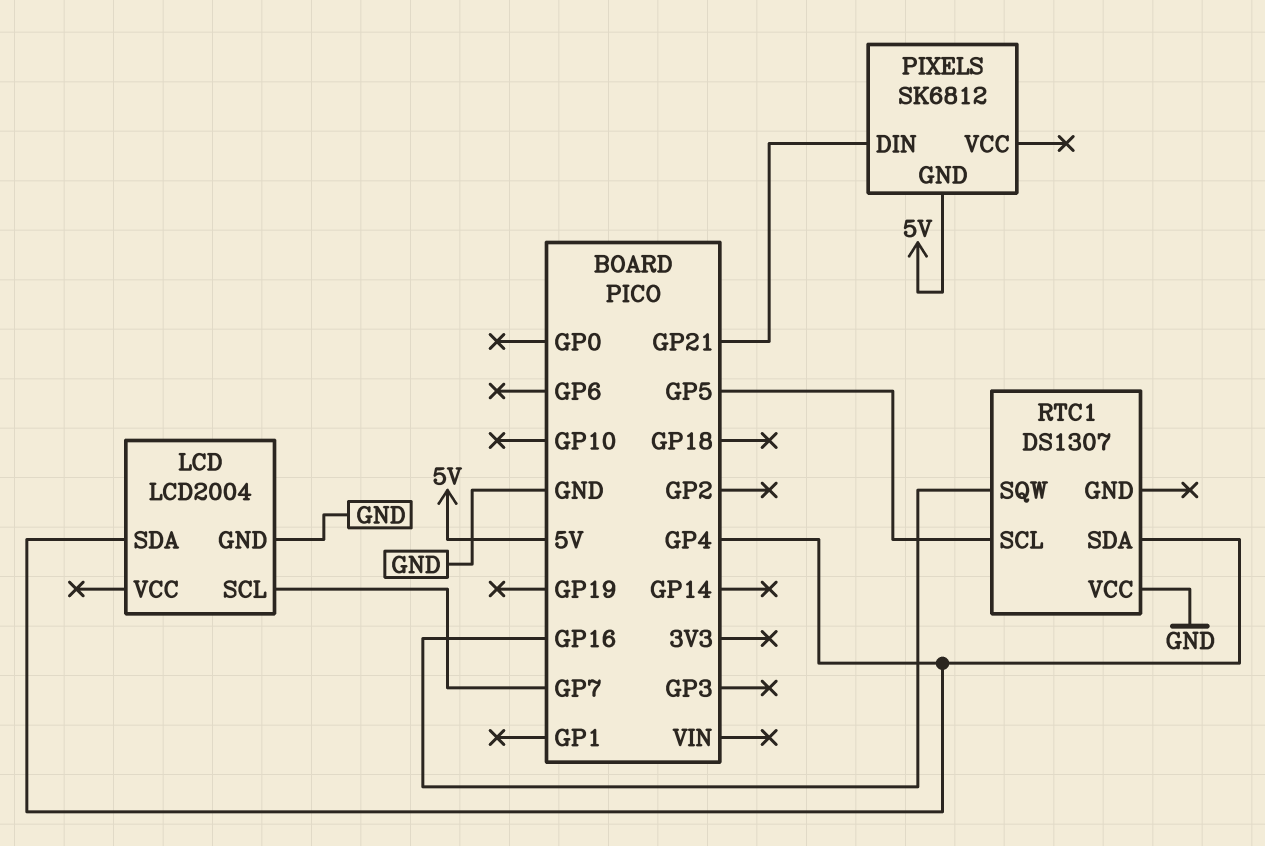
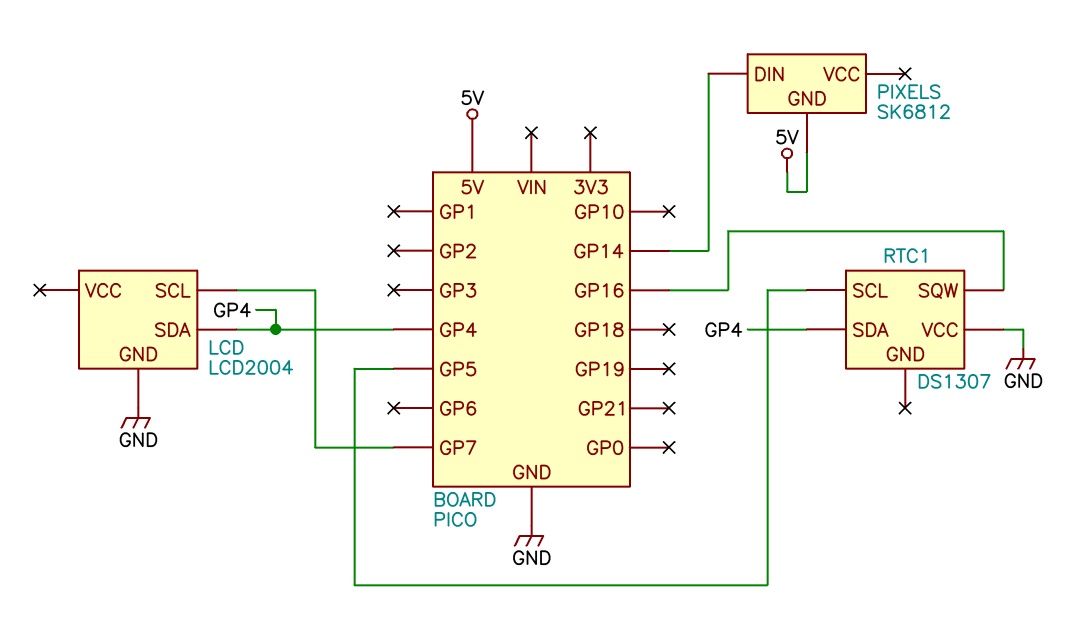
PIXELS pin DIN: GP21 -> GP14

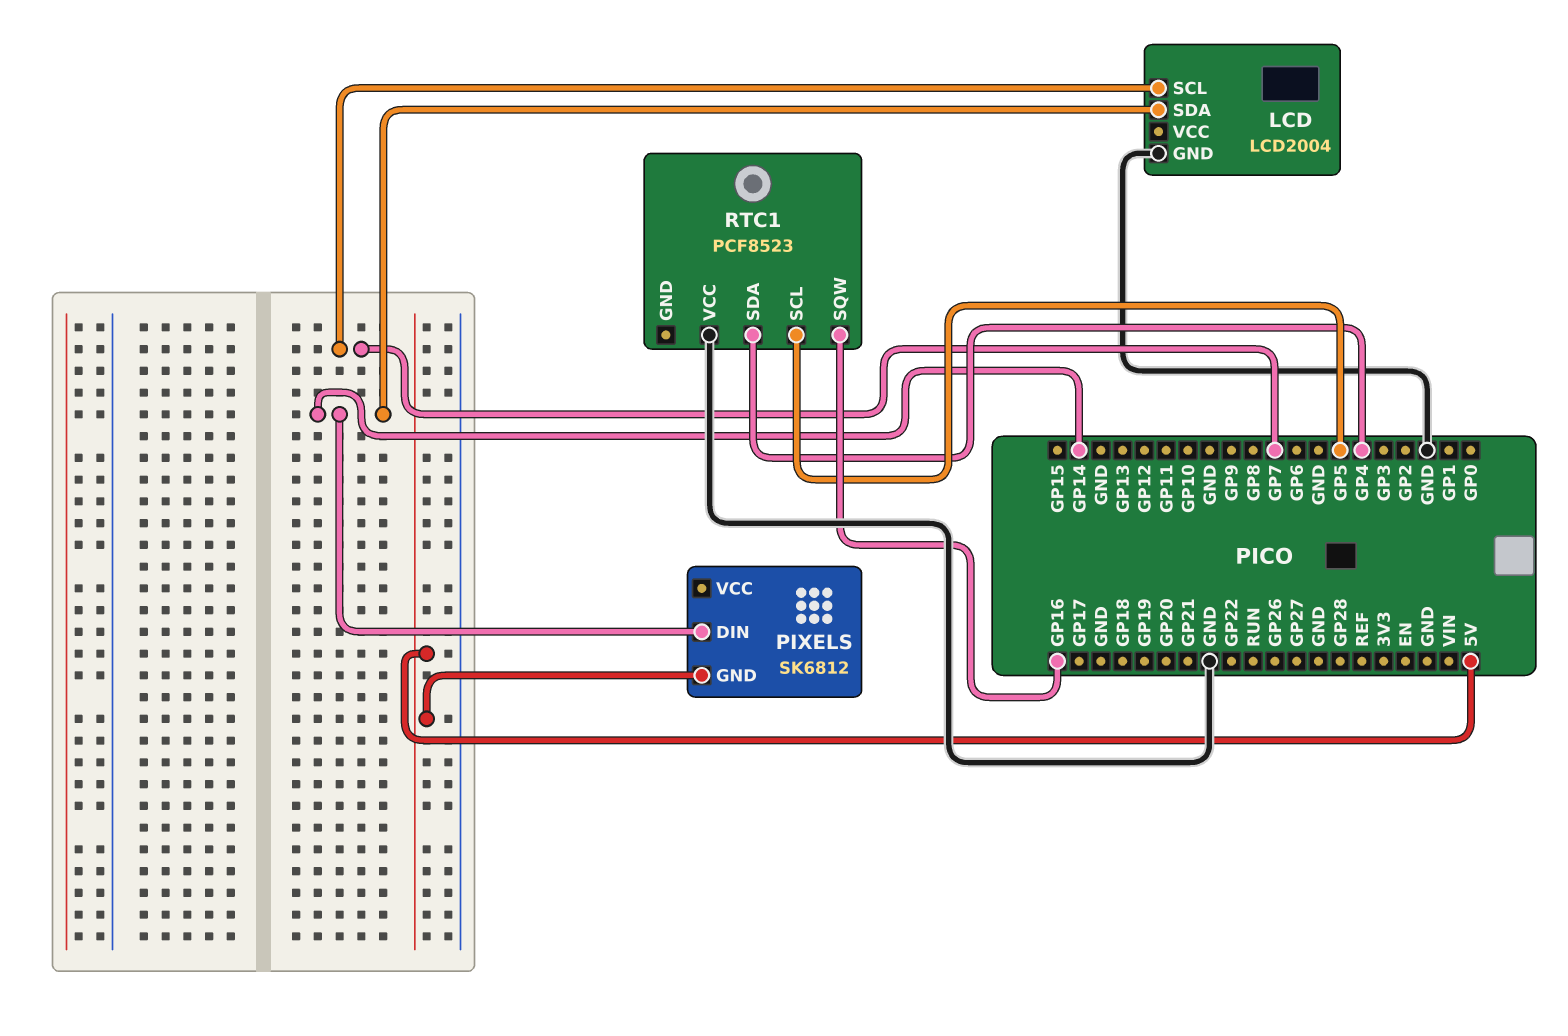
LCD pin SDA: GP4 -> GP14
RTC1: DS1307 -> PCF8523

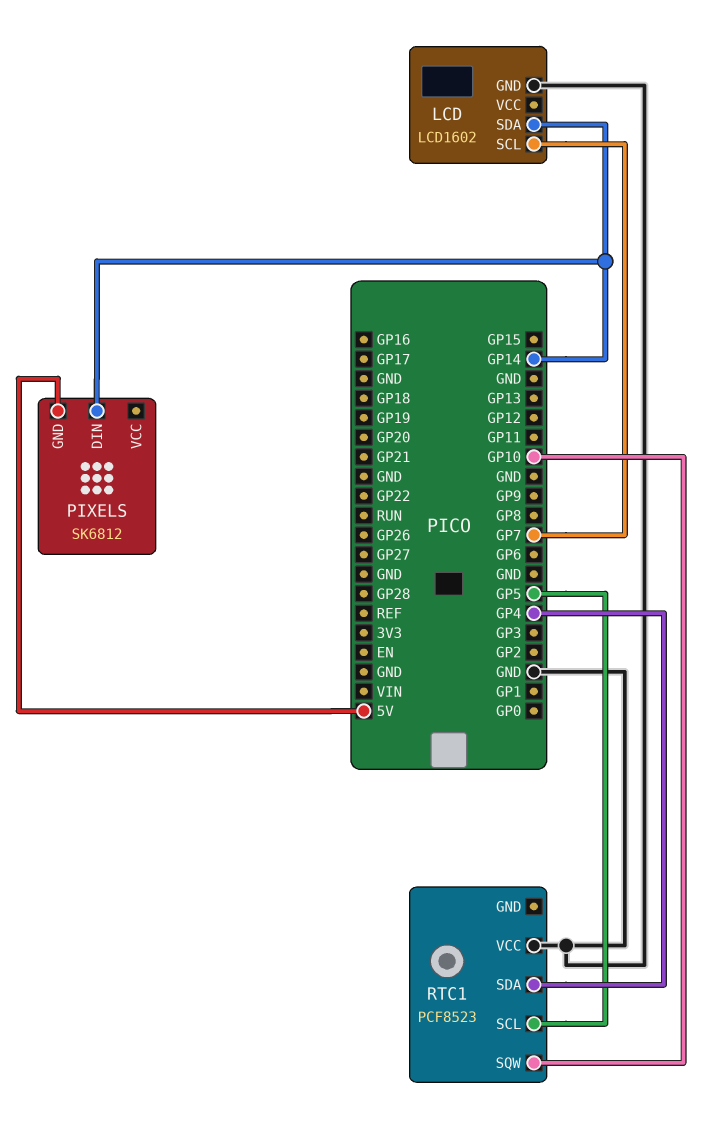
LCD: LCD2004 -> LCD1602
RTC1 pin SQW: GP16 -> GP10

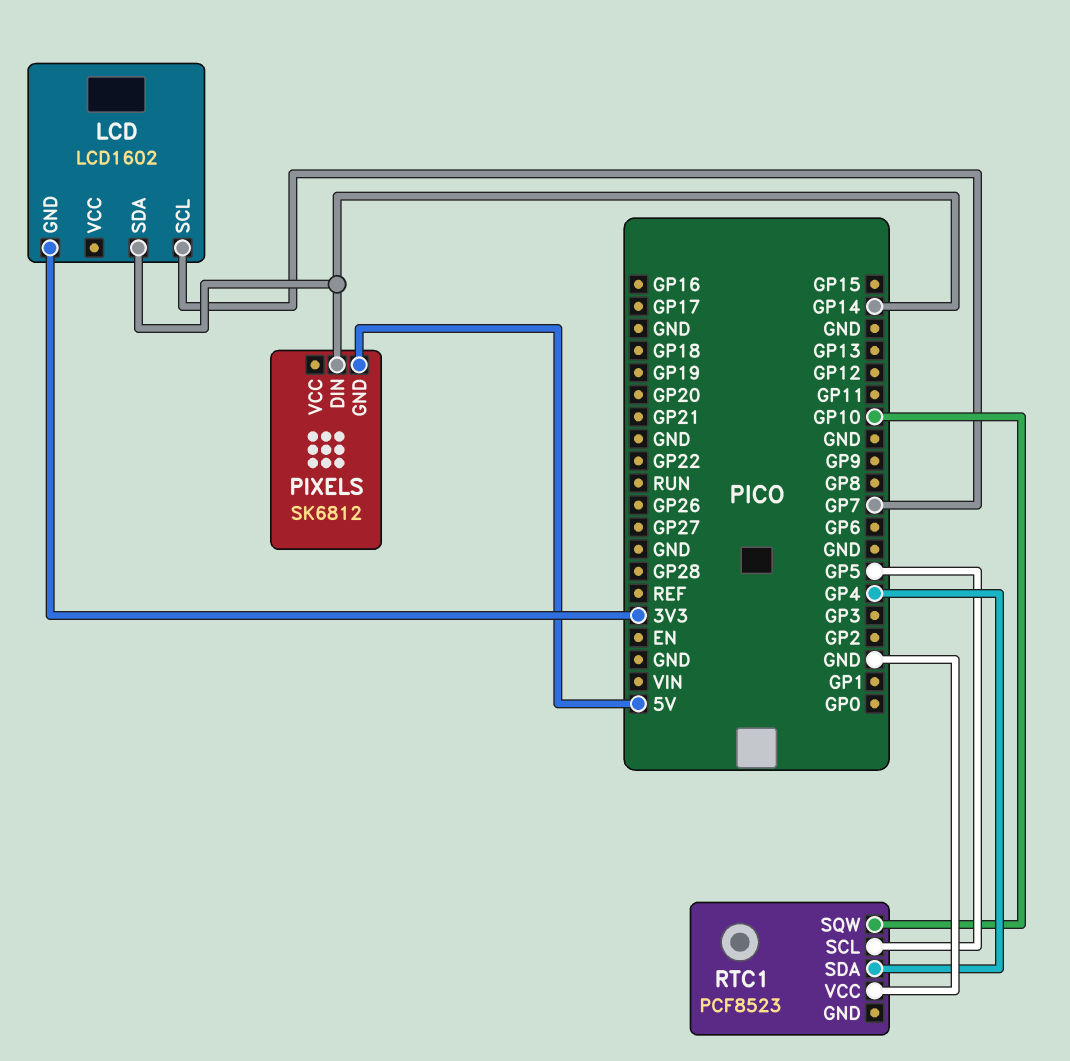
LCD pin GND: GND -> 3V3

